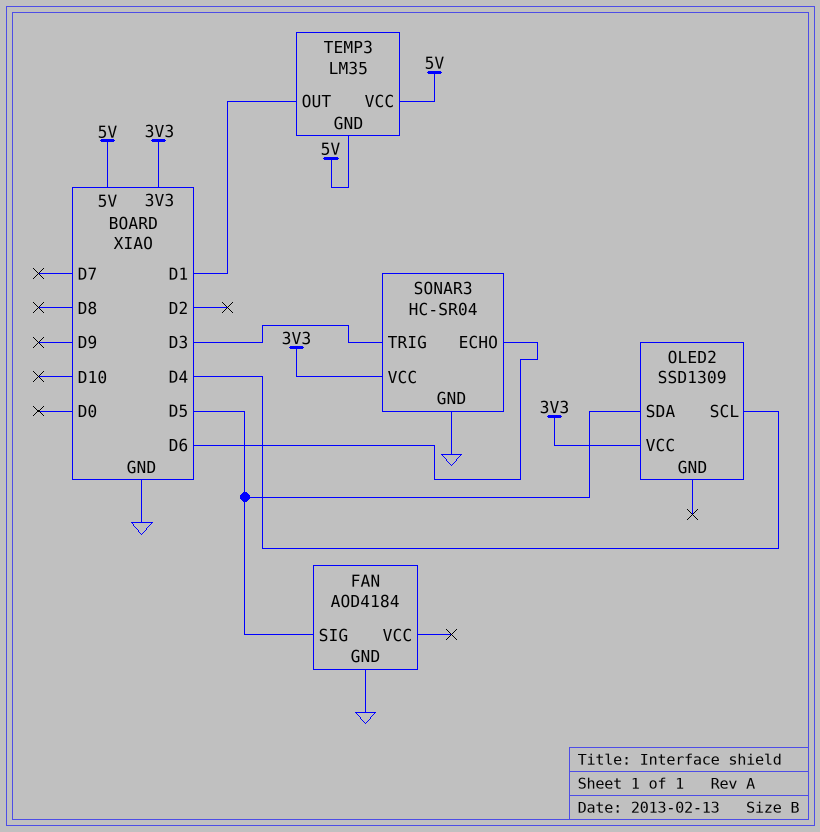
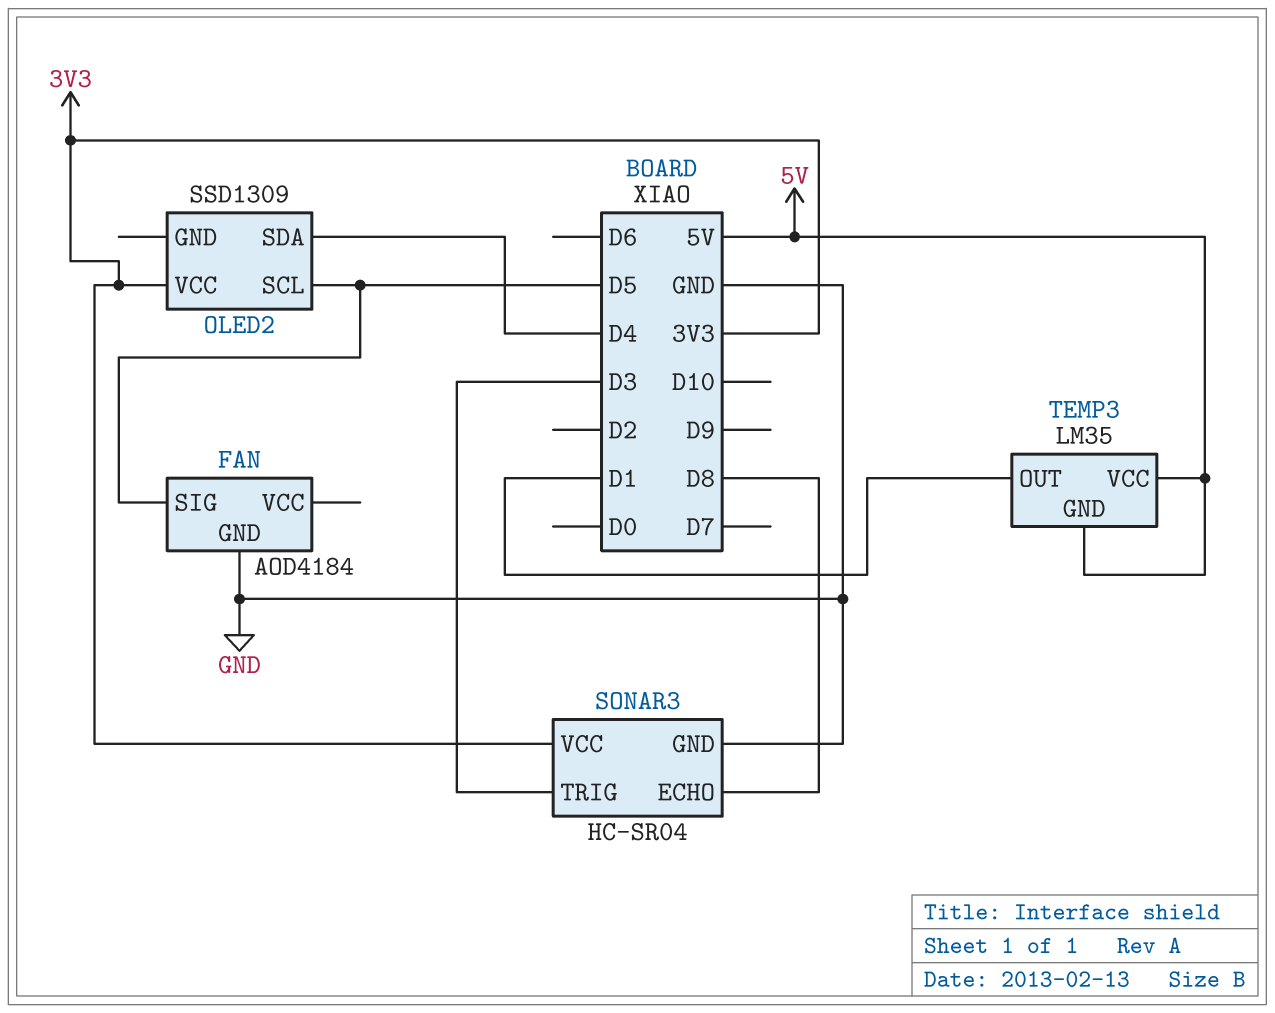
OLED2 pin SCL: D4 -> D5
OLED2 pin SDA: D5 -> D4
SONAR3 pin ECHO: D6 -> D8

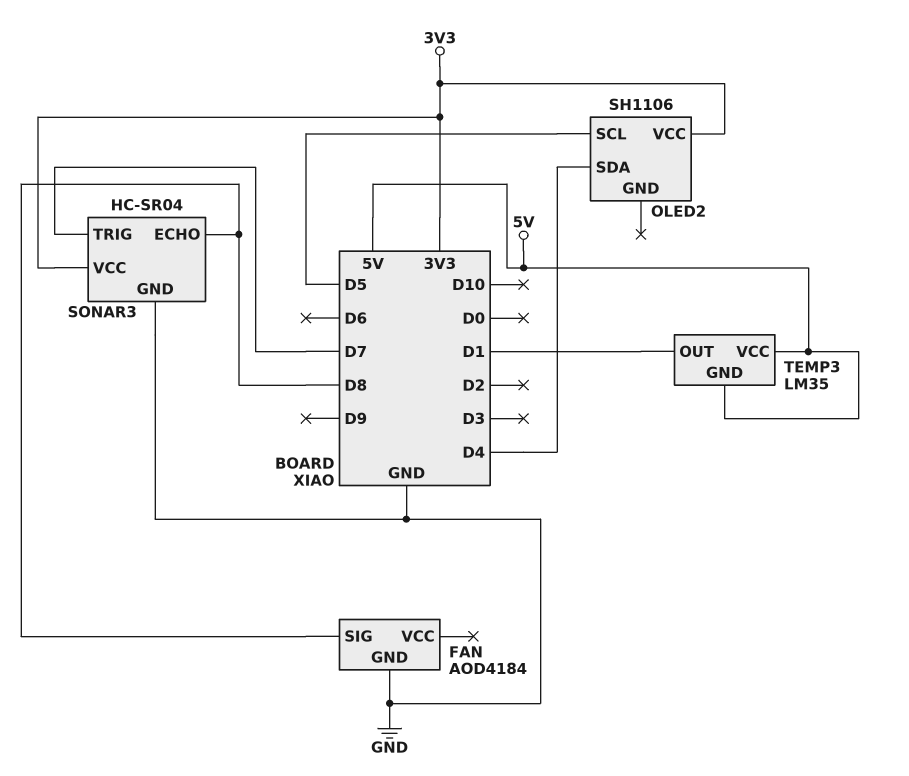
FAN pin SIG: D5 -> D8
OLED2: SSD1309 -> SH1106
SONAR3 pin TRIG: D3 -> D7

